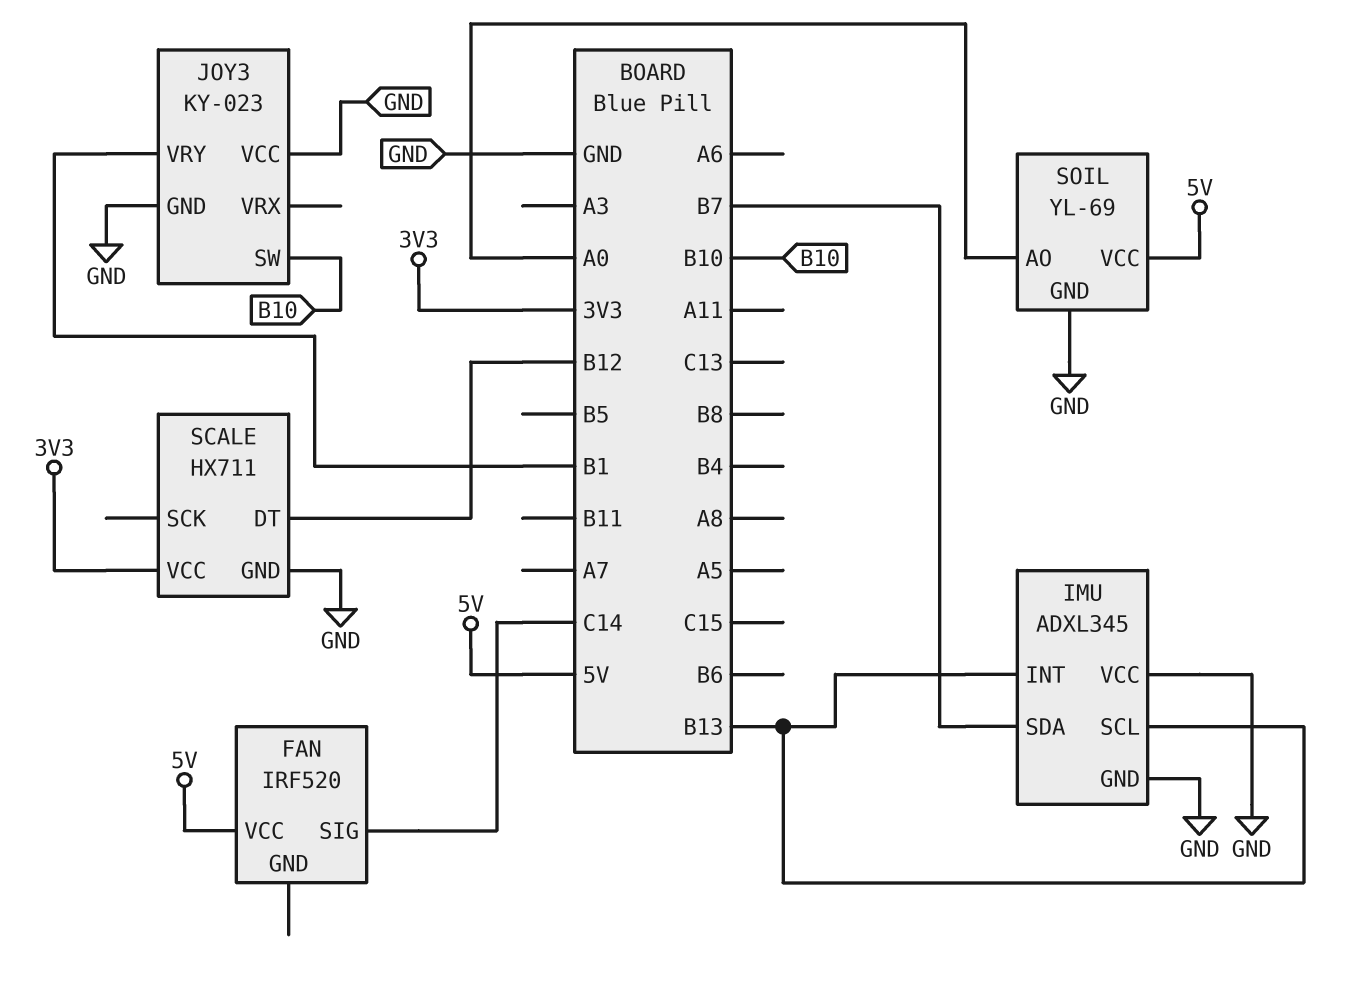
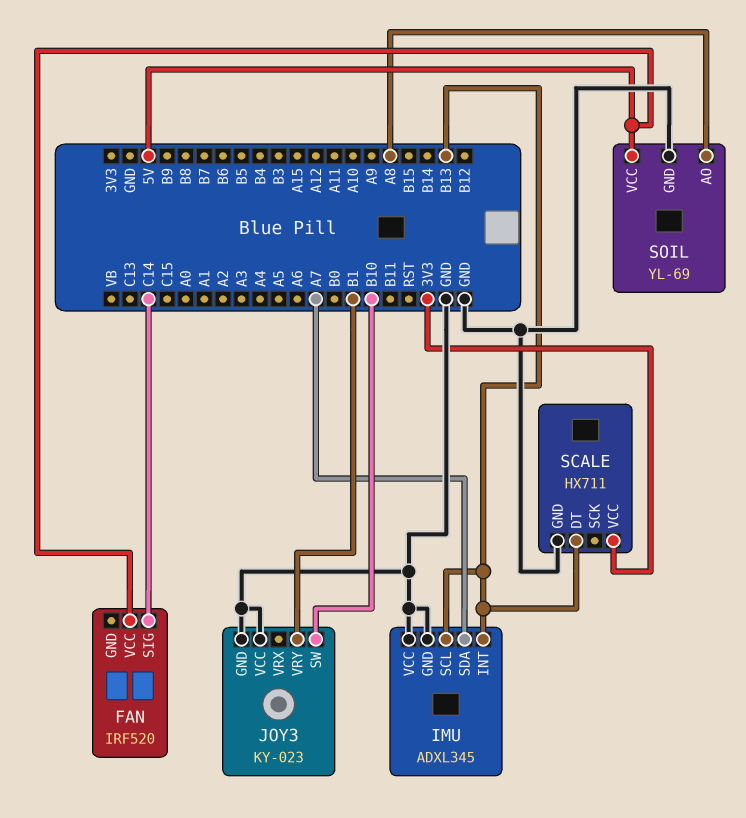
IMU pin SDA: B7 -> A7
SCALE pin DT: B12 -> B13
SOIL pin AO: A0 -> A8

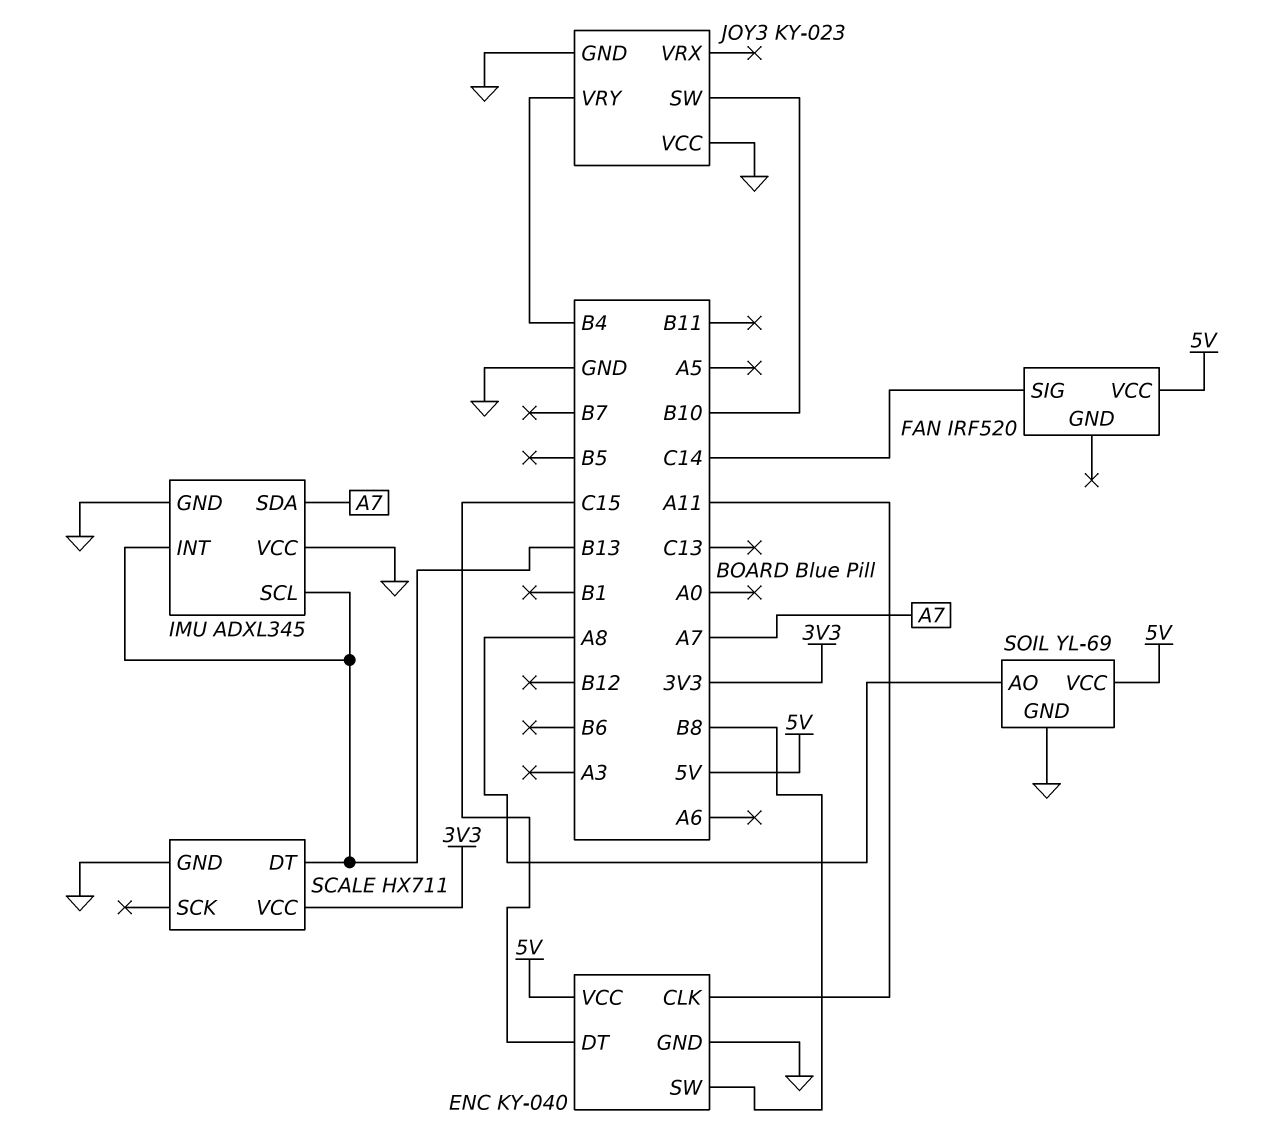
ENC: none -> KY-040
ENC pin CLK: none -> A11
ENC pin DT: none -> C15
ENC pin GND: none -> GND
ENC pin SW: none -> B8
ENC pin VCC: none -> 5V
JOY3 pin VRY: B1 -> B4

